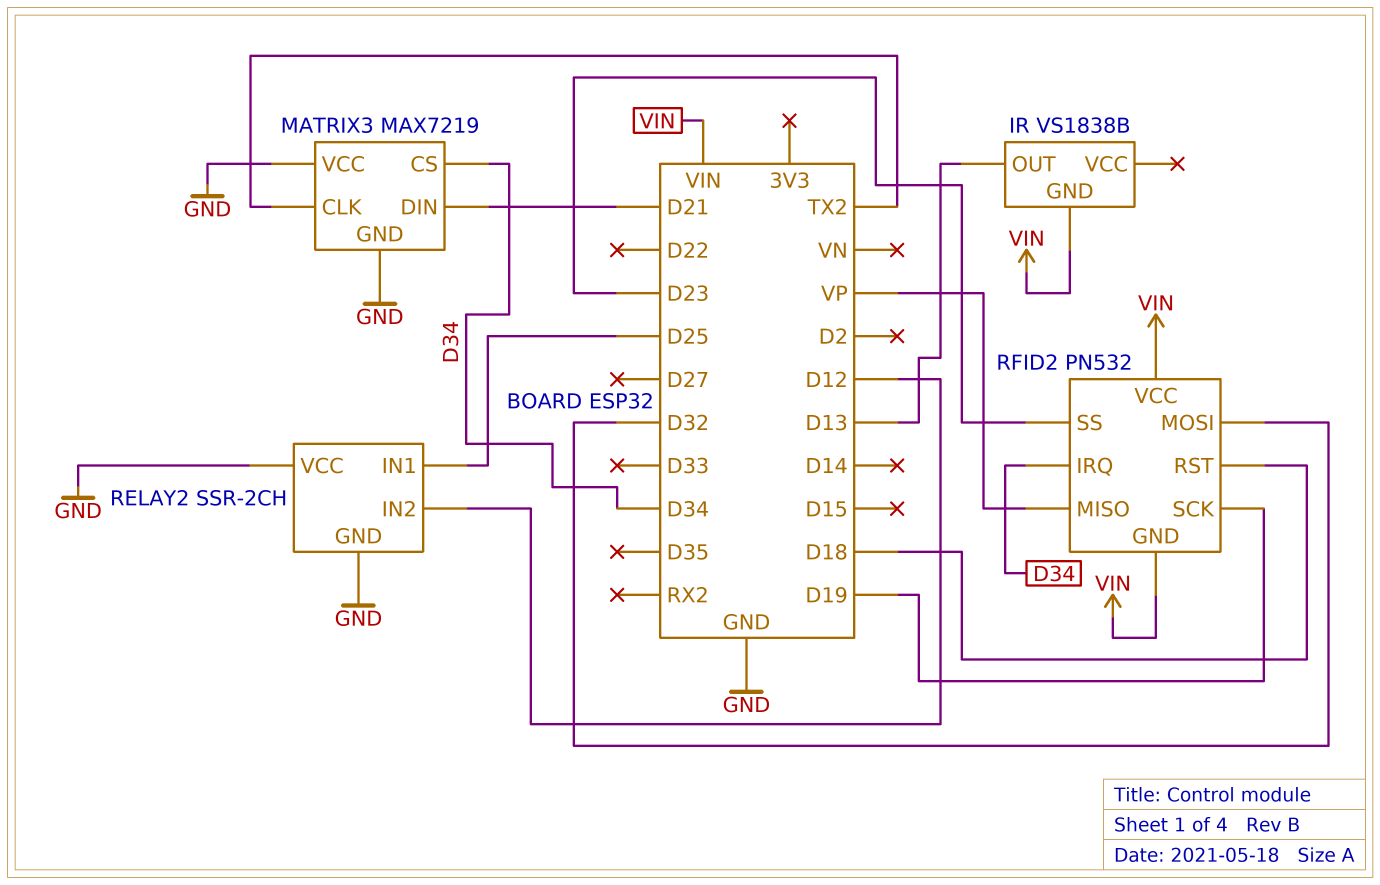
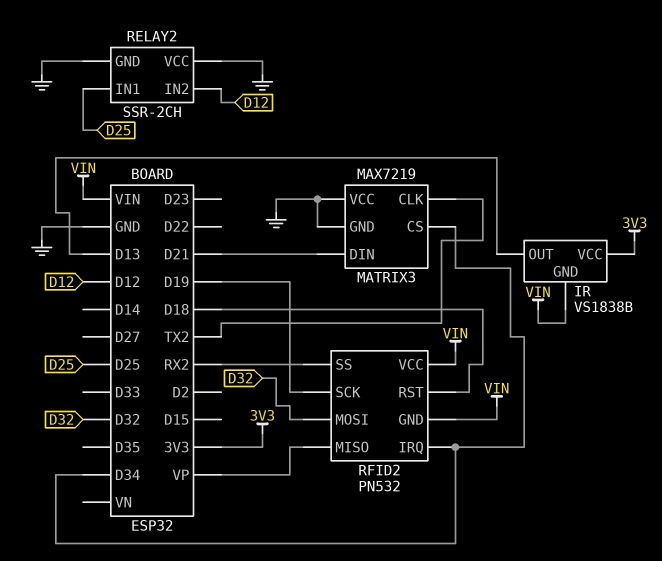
IR pin VCC: none -> 3V3
RFID2 pin SS: D23 -> RX2

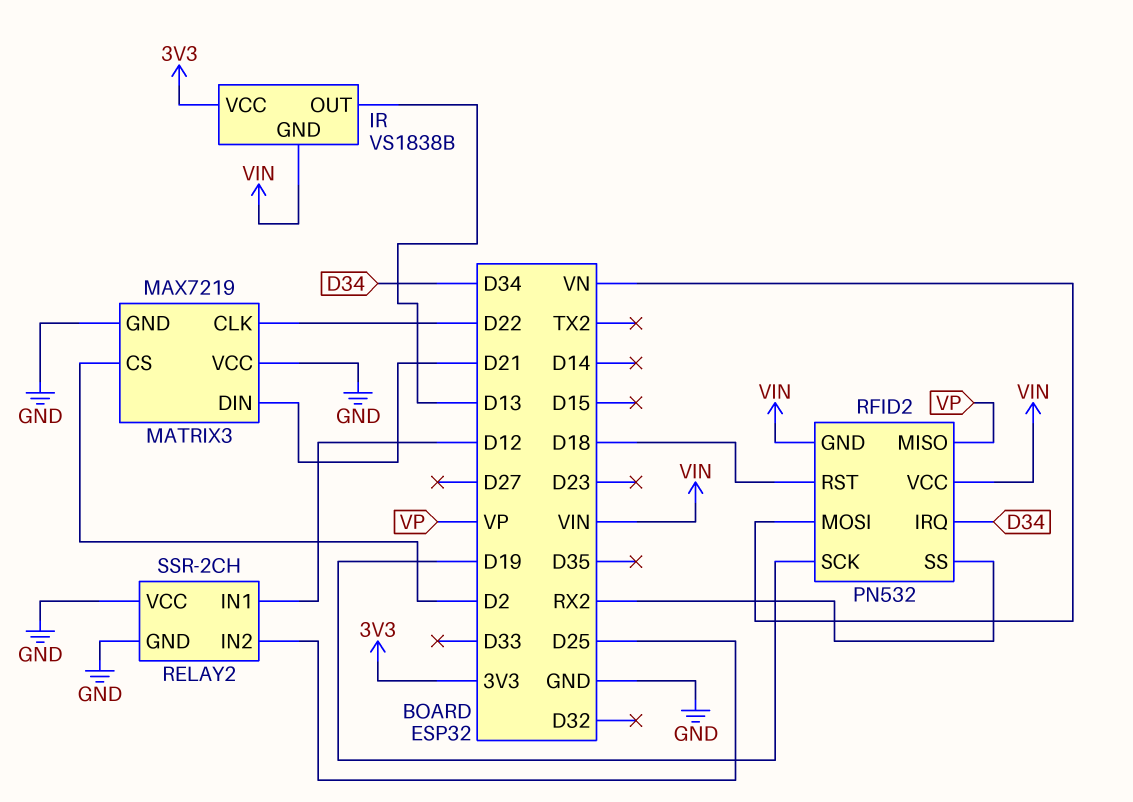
MATRIX3 pin CLK: TX2 -> D22
MATRIX3 pin CS: D34 -> D2
RELAY2 pin IN1: D25 -> D12
RELAY2 pin IN2: D12 -> D25
RFID2 pin MOSI: D32 -> VN

